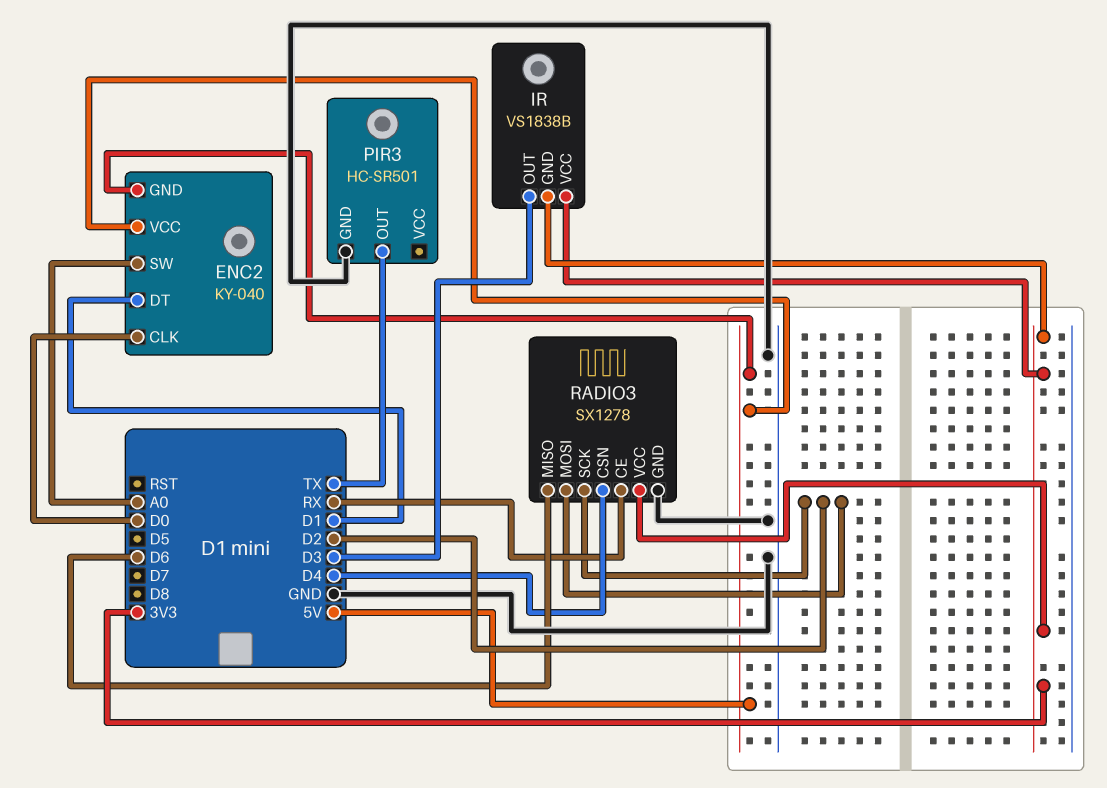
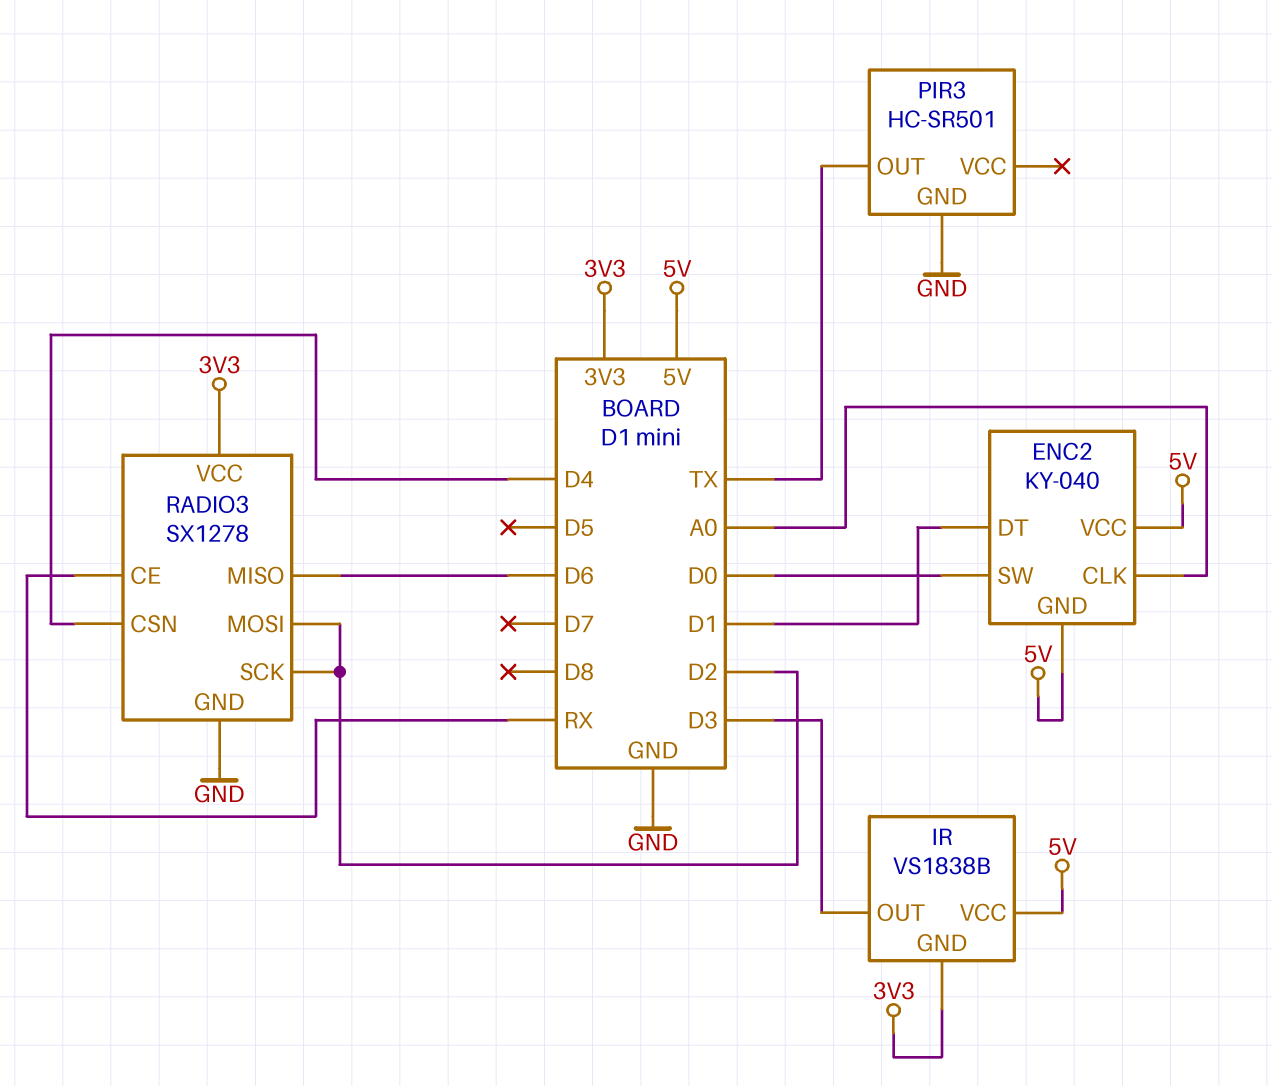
ENC2 pin CLK: D0 -> A0
ENC2 pin SW: A0 -> D0
IR pin VCC: 3V3 -> 5V

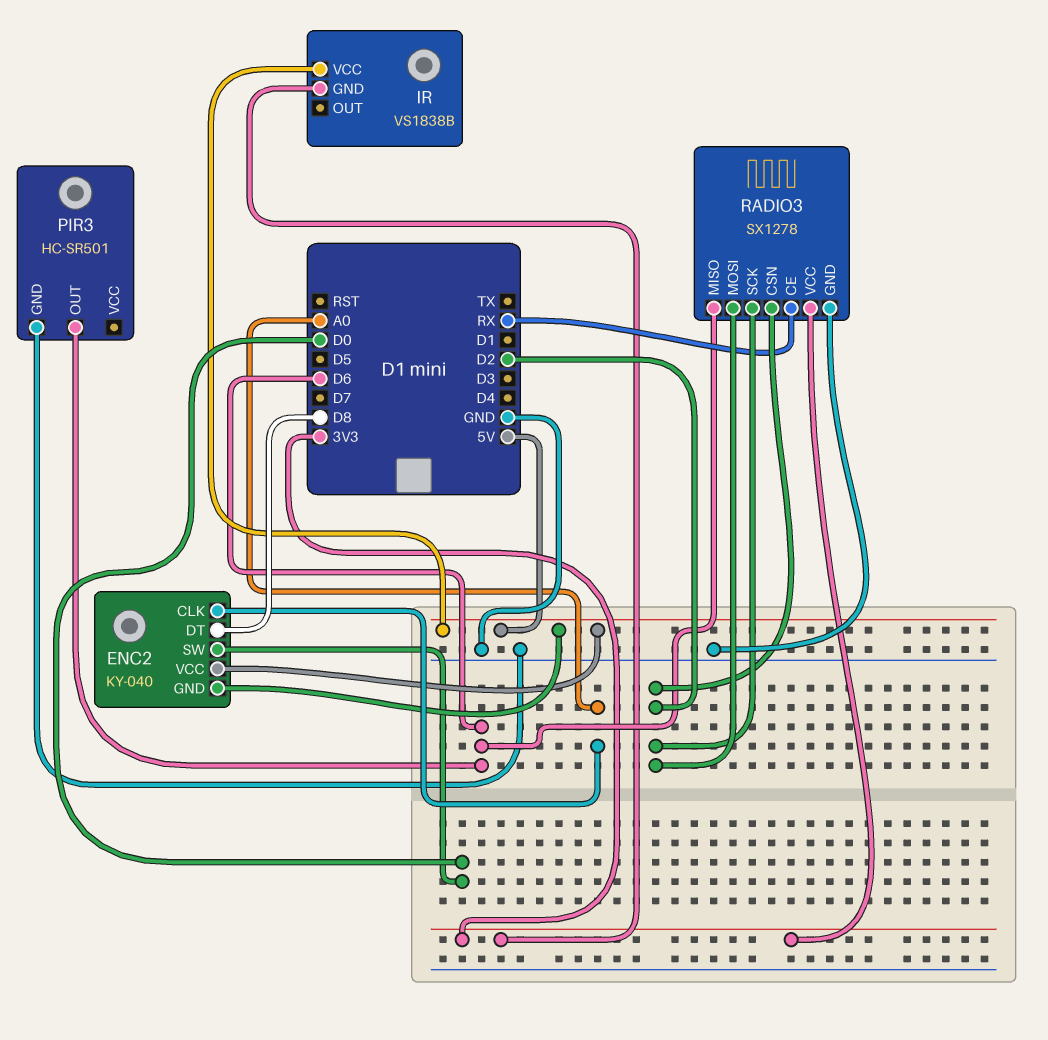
ENC2 pin DT: D1 -> D8
IR pin OUT: D3 -> none
PIR3 pin OUT: TX -> D6
RADIO3 pin CSN: D4 -> D2

